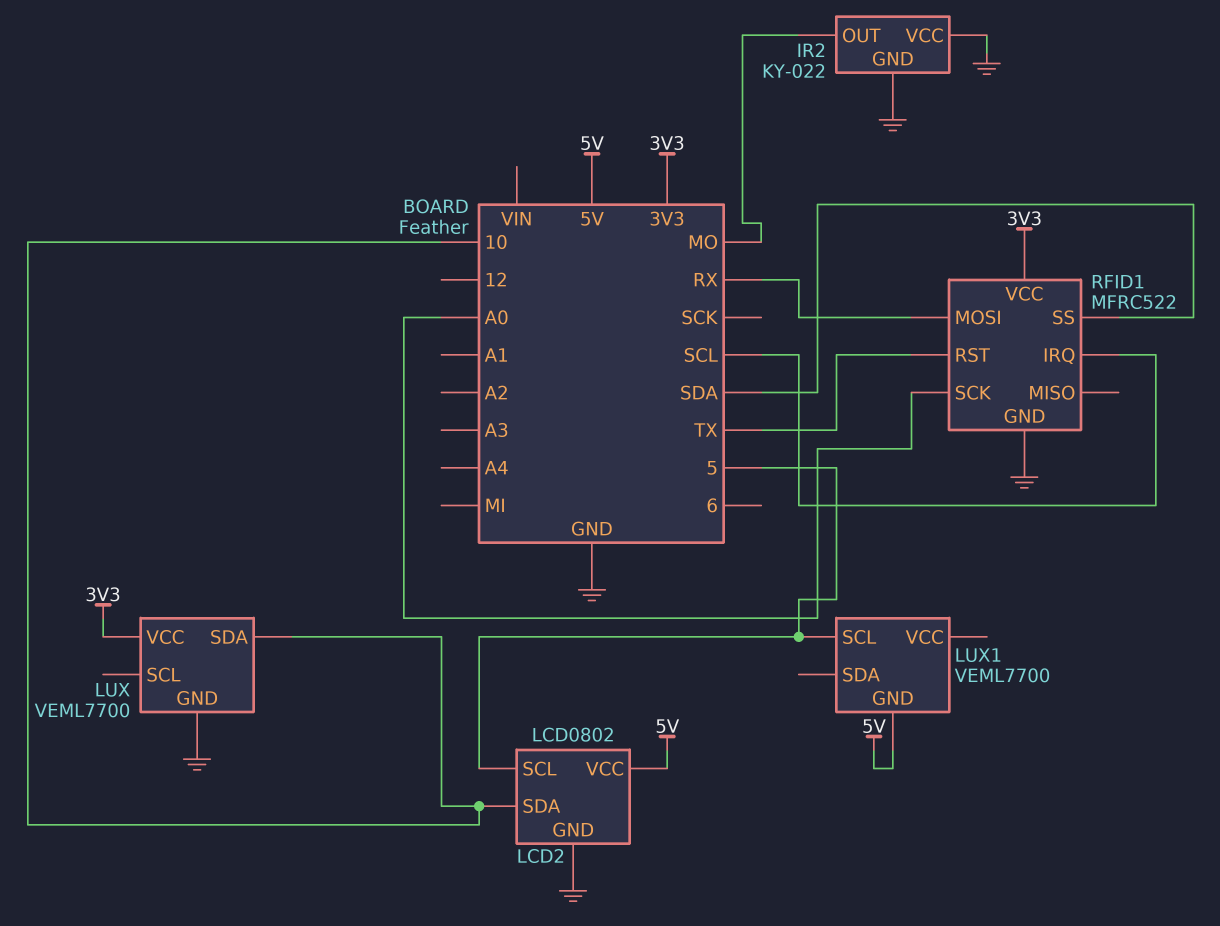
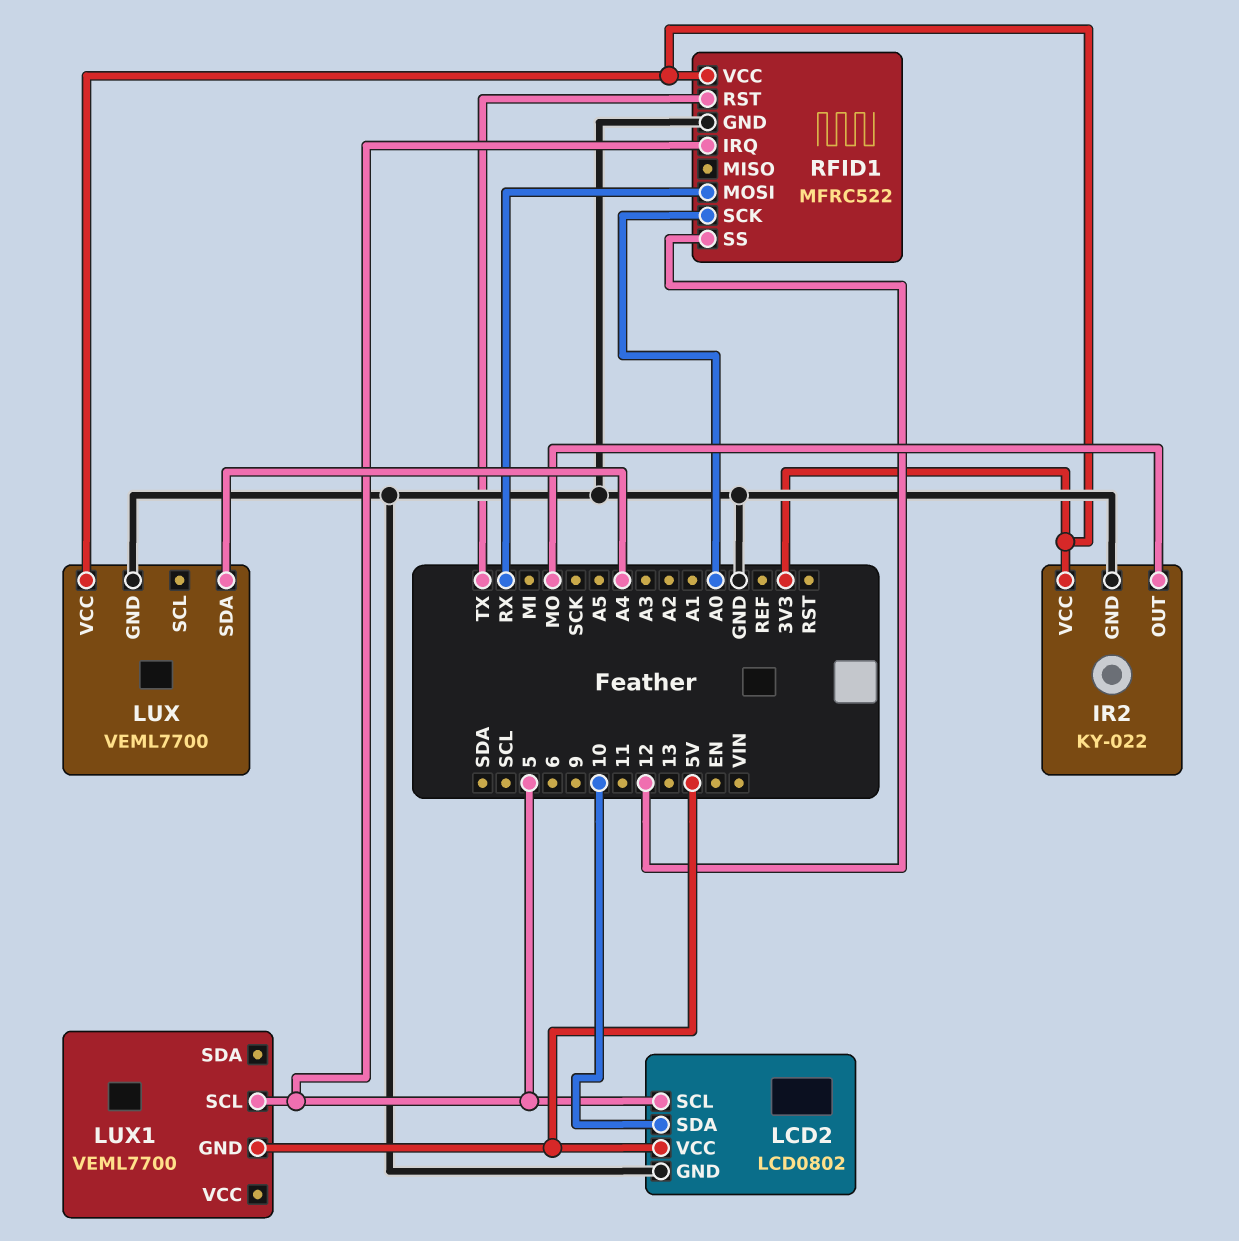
IR2 pin VCC: GND -> 3V3
LUX pin SDA: 10 -> A4
RFID1 pin IRQ: SCL -> 5
RFID1 pin SS: SDA -> 12

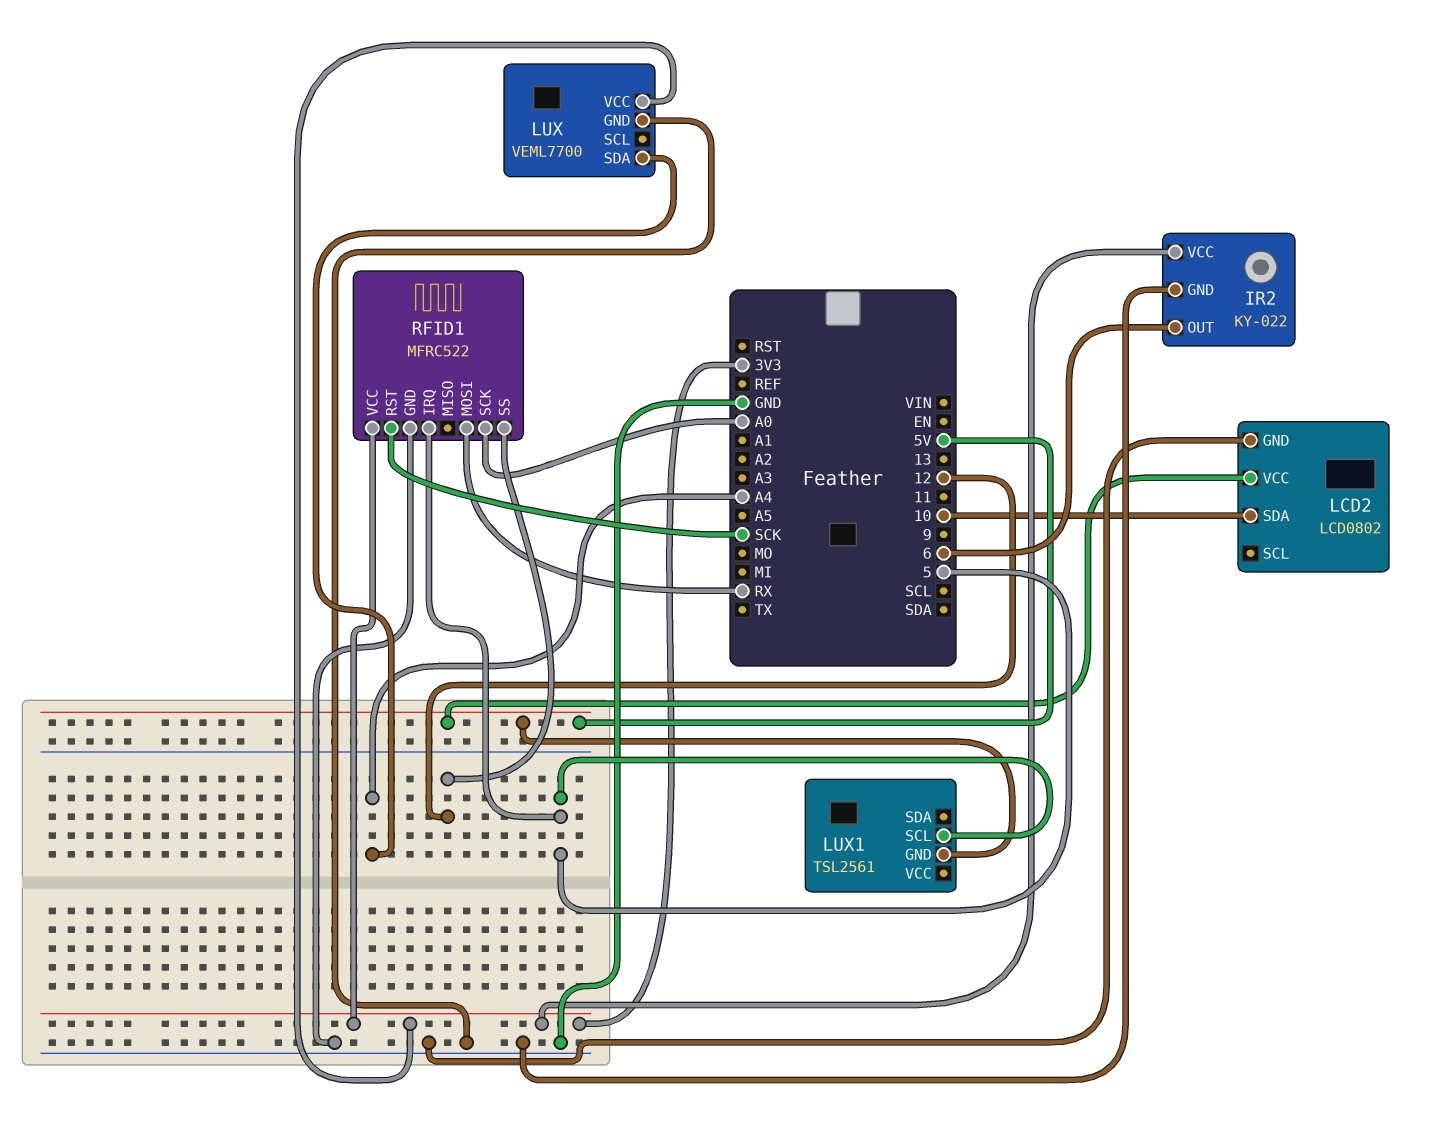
IR2 pin OUT: MO -> 6
LCD2 pin SCL: 5 -> none
LUX1: VEML7700 -> TSL2561
RFID1 pin RST: TX -> SCK

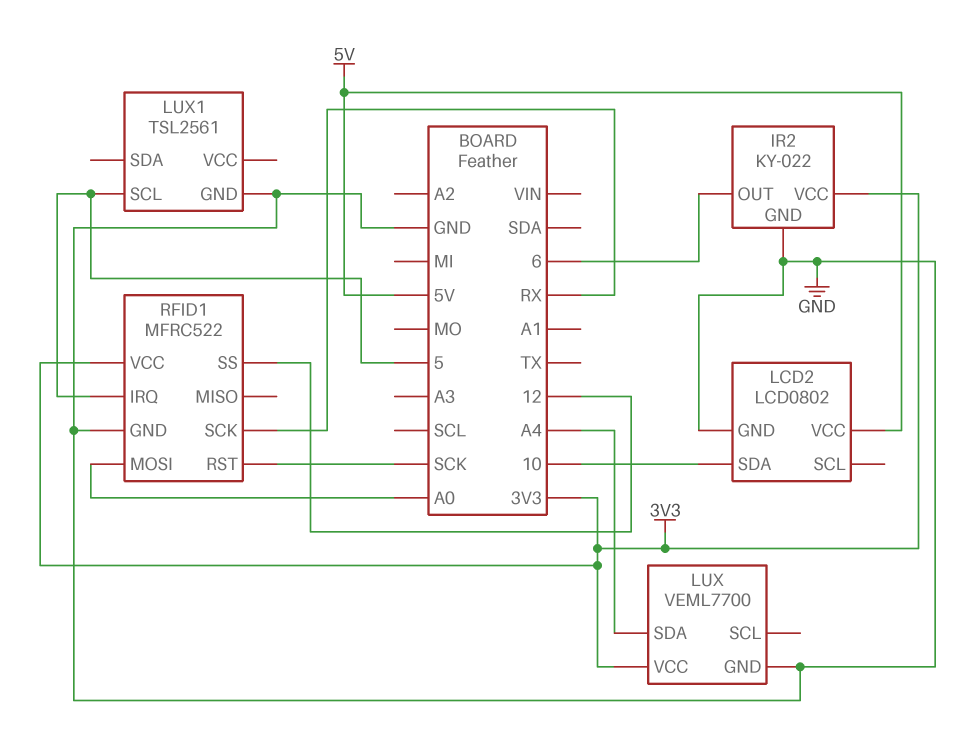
LUX1 pin GND: 5V -> GND
RFID1 pin MOSI: RX -> A0
RFID1 pin SCK: A0 -> RX

